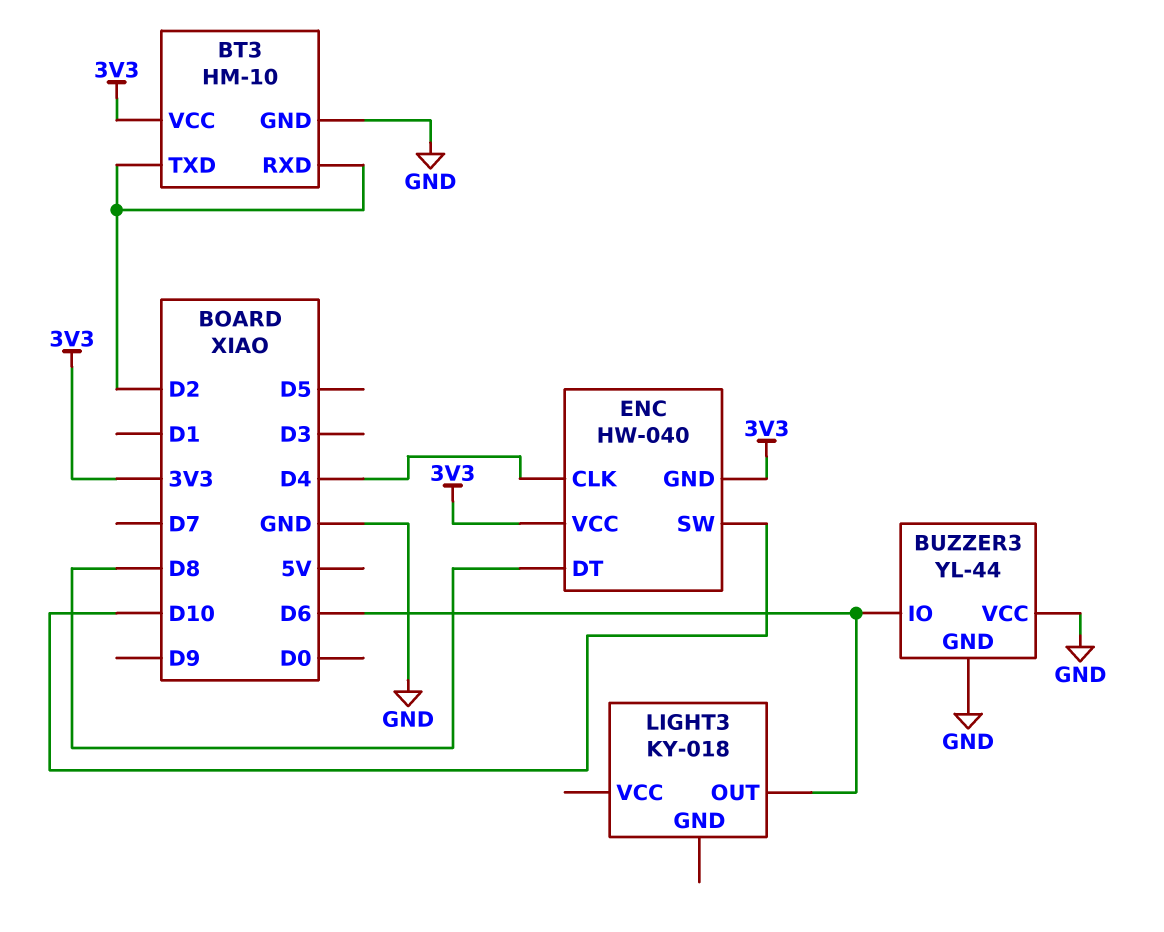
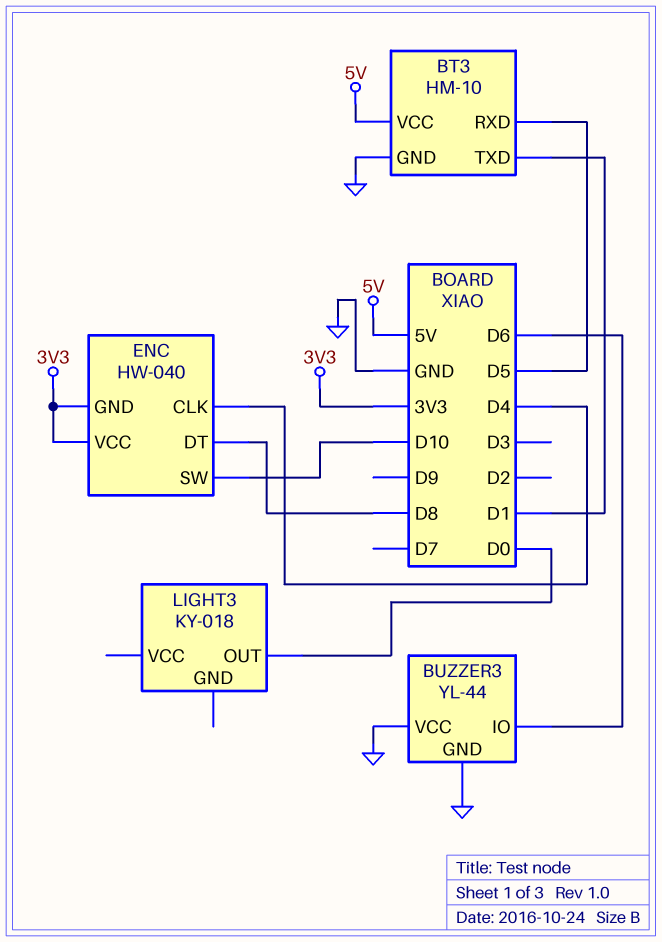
BT3 pin RXD: D2 -> D5
BT3 pin TXD: D2 -> D1
BT3 pin VCC: 3V3 -> 5V
LIGHT3 pin OUT: D6 -> D0

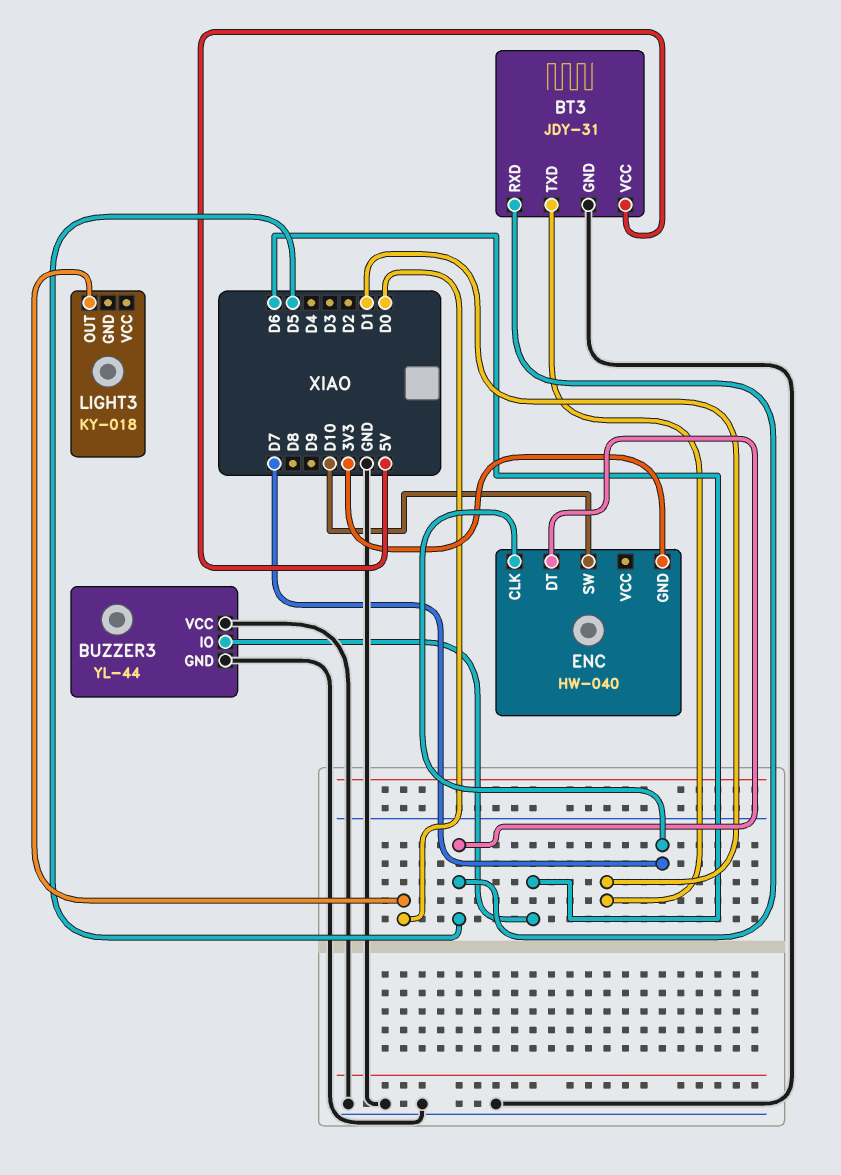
BT3: HM-10 -> JDY-31
ENC pin CLK: D4 -> D7
ENC pin DT: D8 -> D5
ENC pin VCC: 3V3 -> none

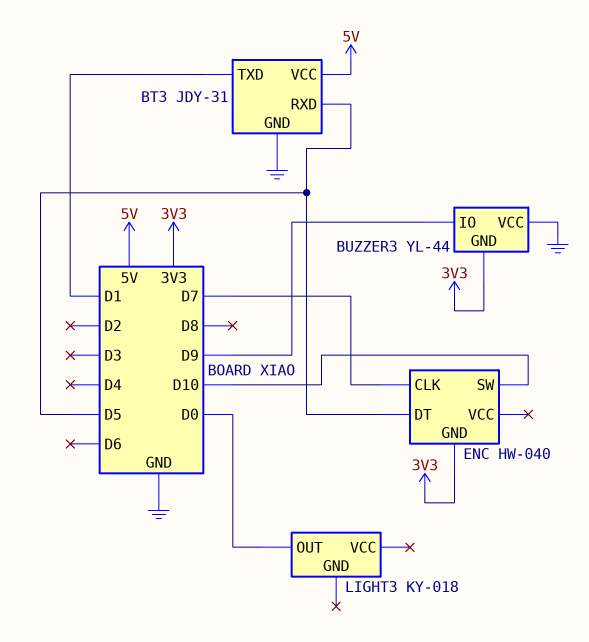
BUZZER3 pin GND: GND -> 3V3
BUZZER3 pin IO: D6 -> D9

